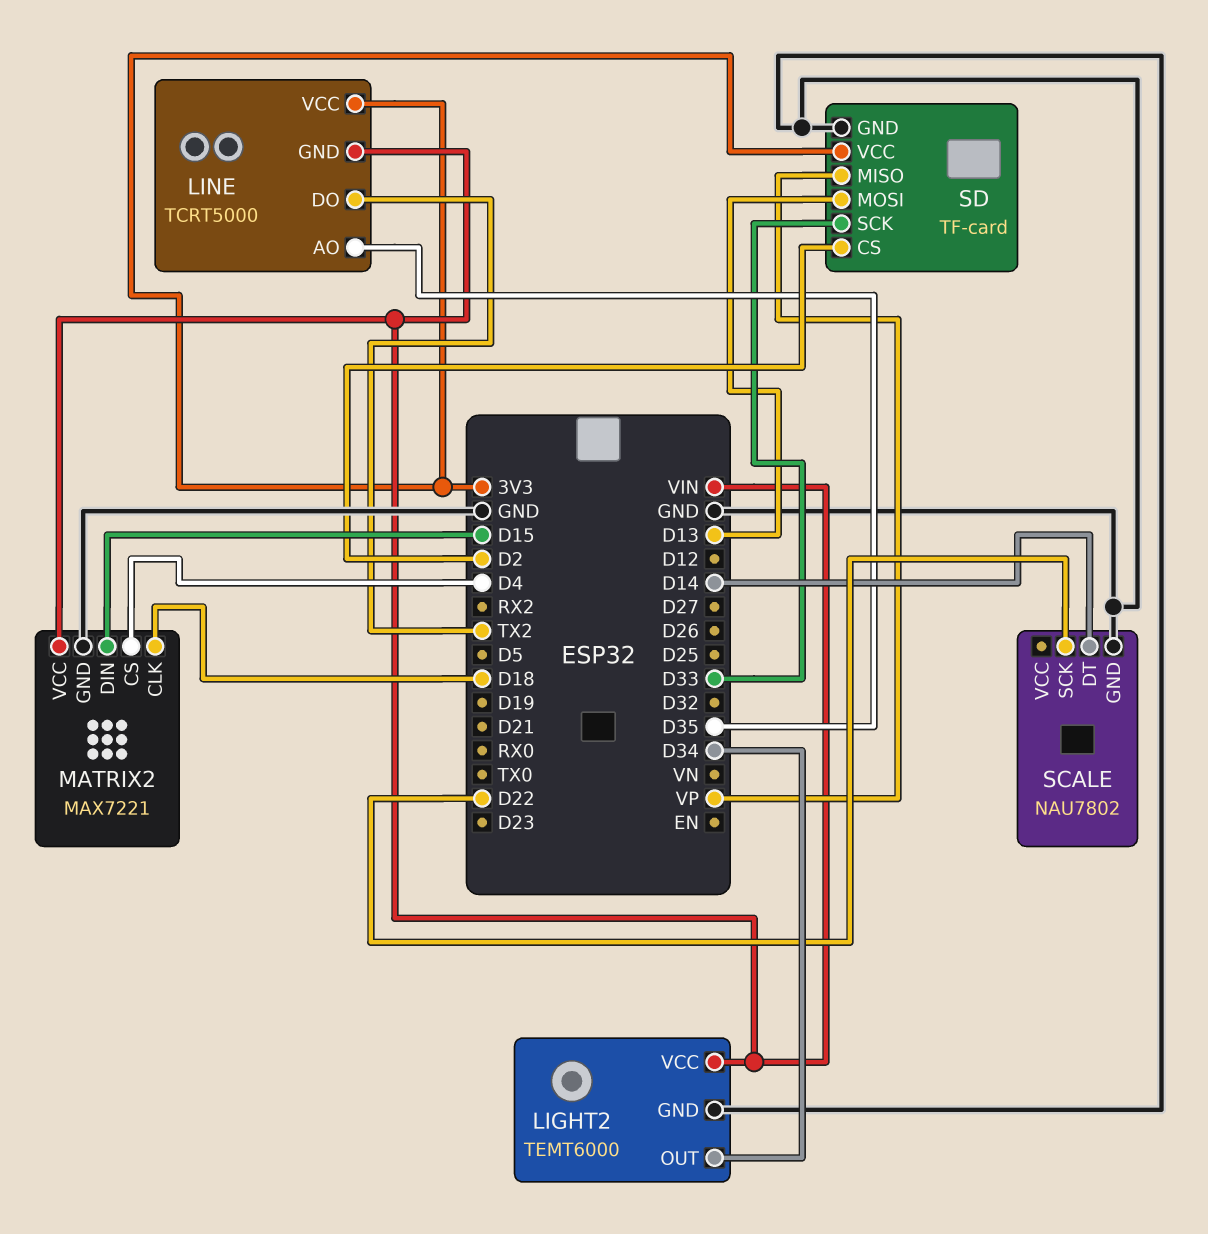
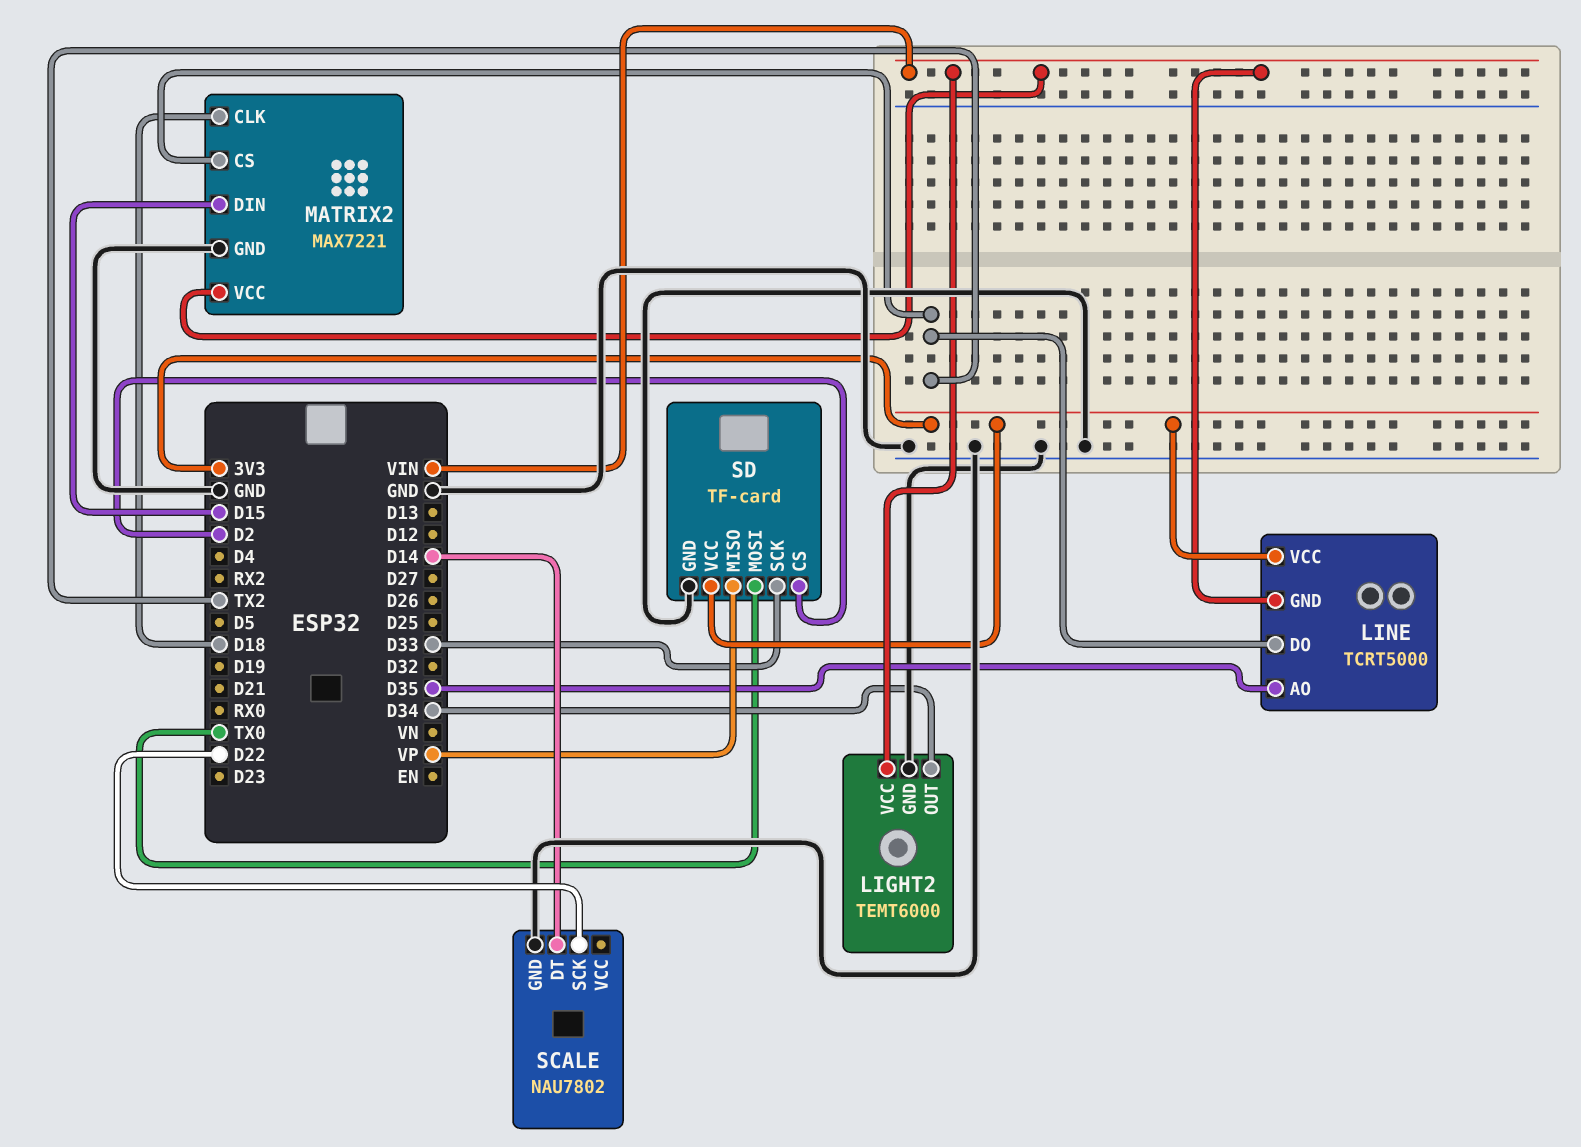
MATRIX2 pin CS: D4 -> TX2
SD pin MOSI: D13 -> TX0

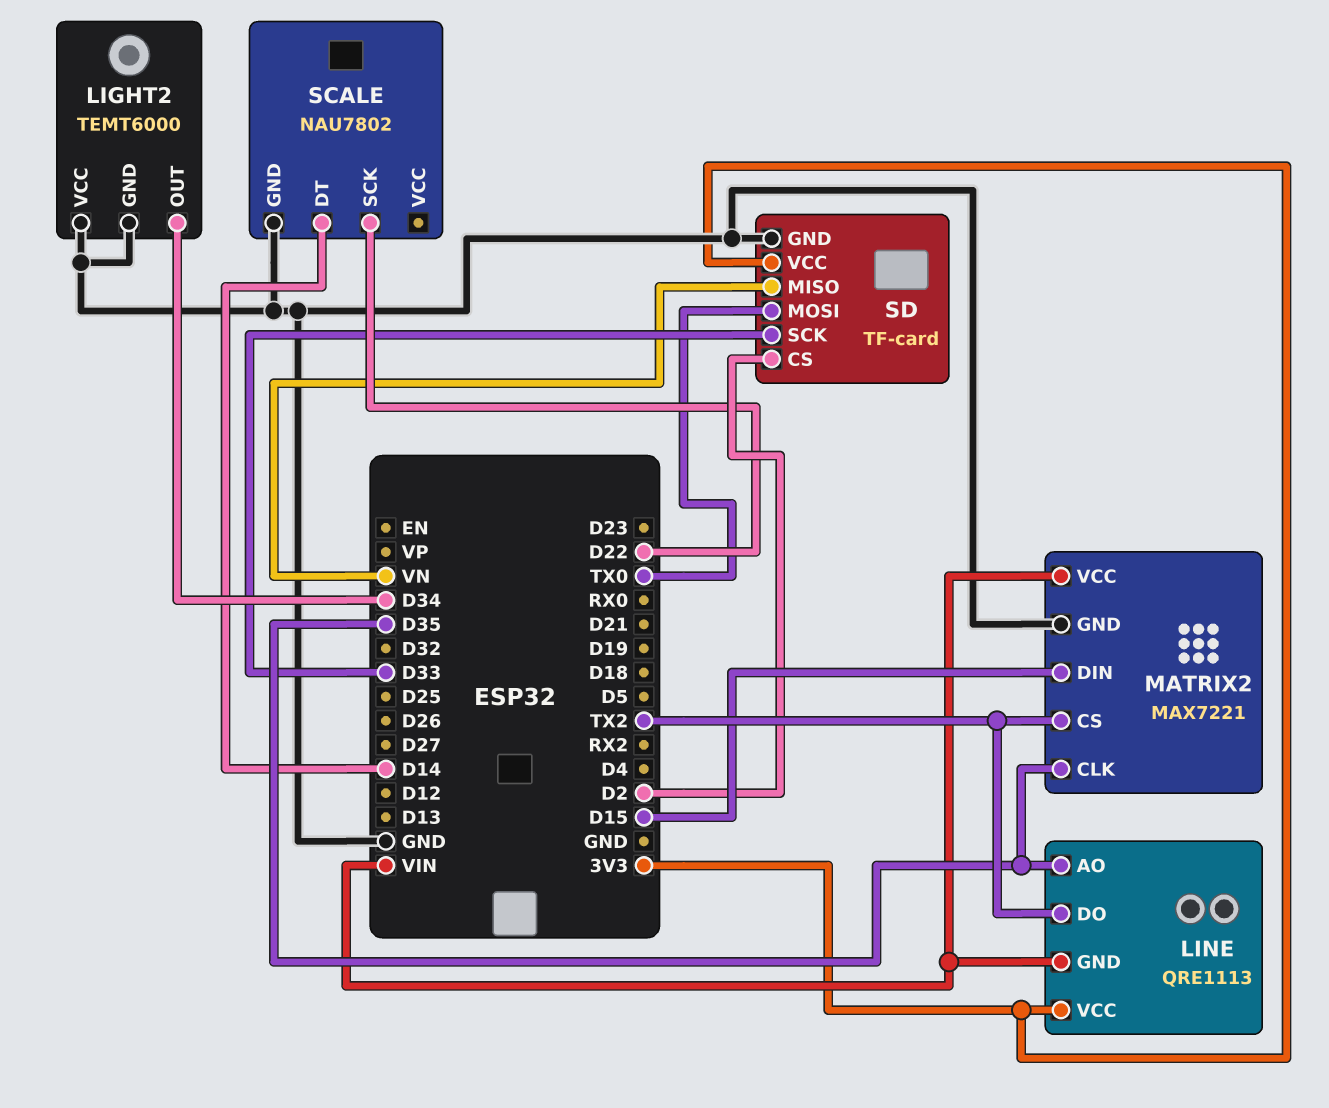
LIGHT2 pin VCC: VIN -> GND
LINE: TCRT5000 -> QRE1113
MATRIX2 pin CLK: D18 -> D35
SD pin MISO: VP -> VN

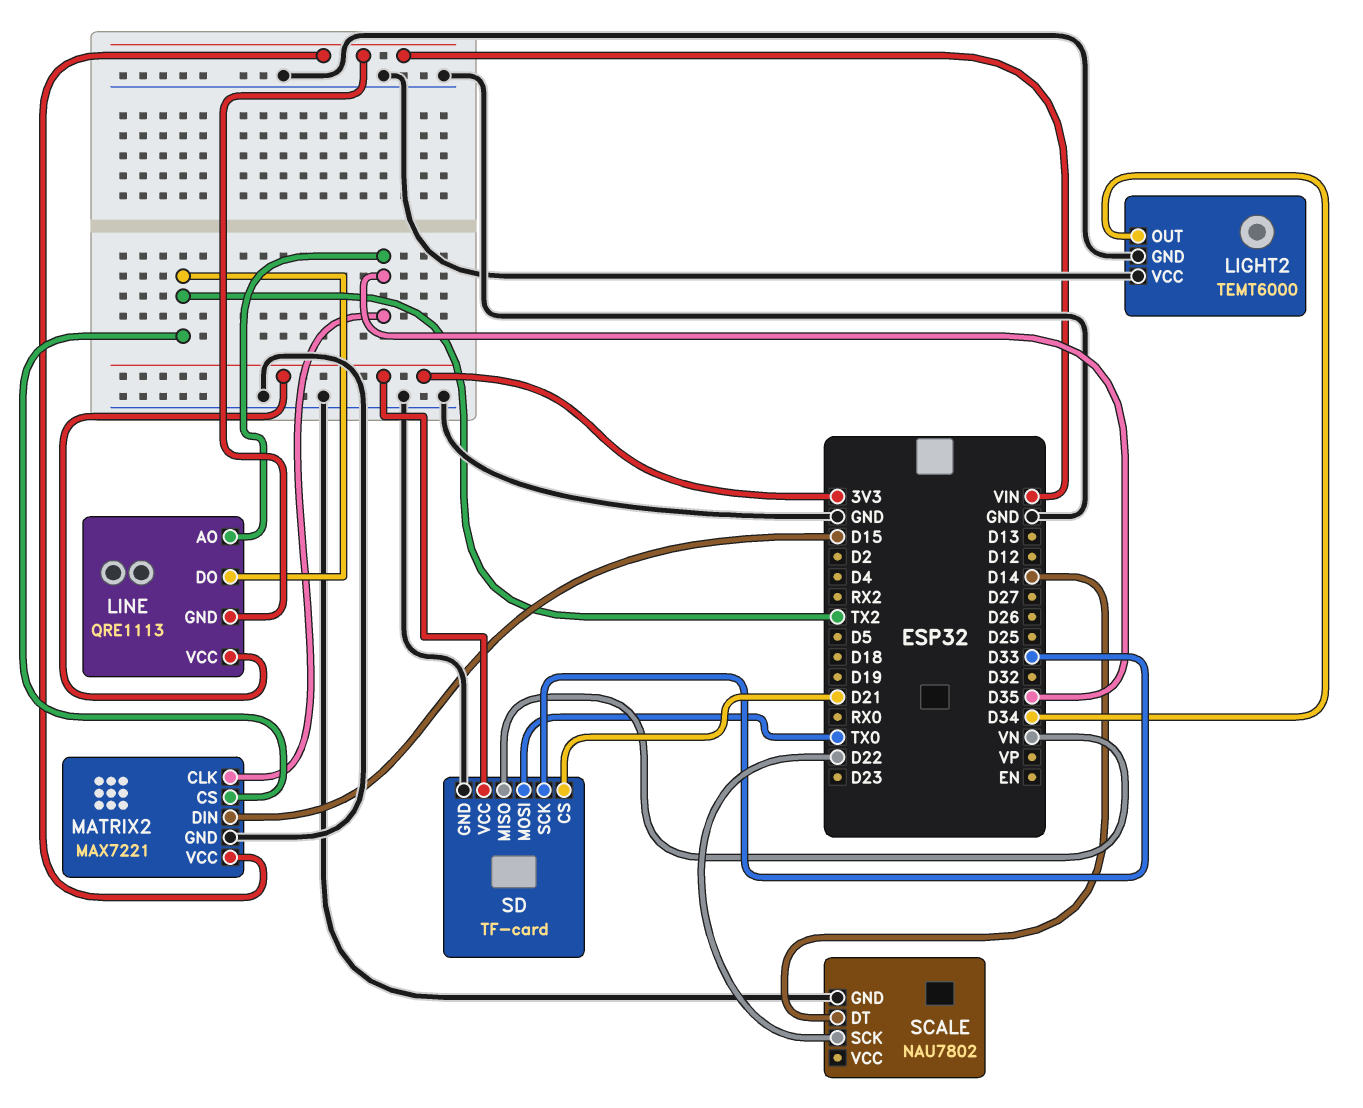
SD pin CS: D2 -> D21

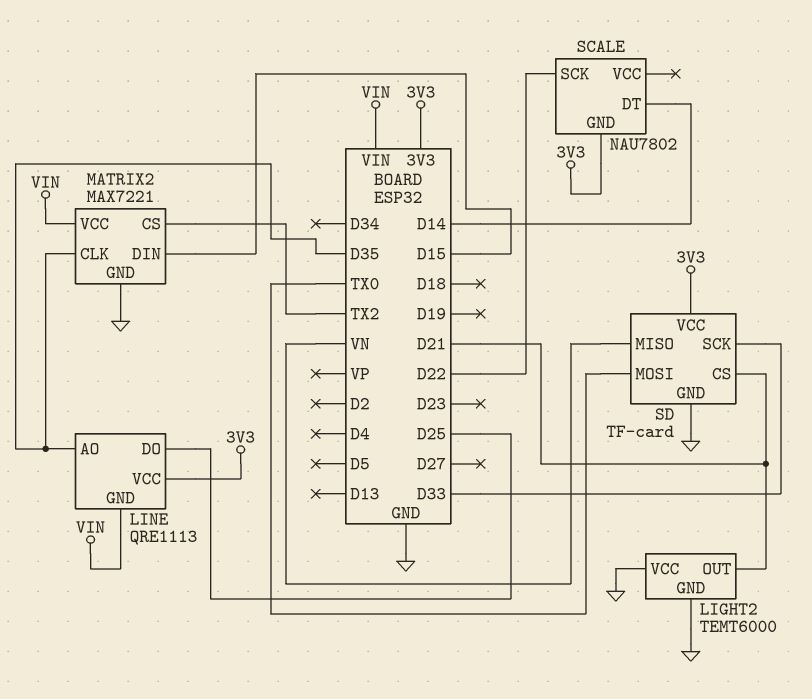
LIGHT2 pin OUT: D34 -> D21
LINE pin DO: TX2 -> D25
SCALE pin GND: GND -> 3V3

